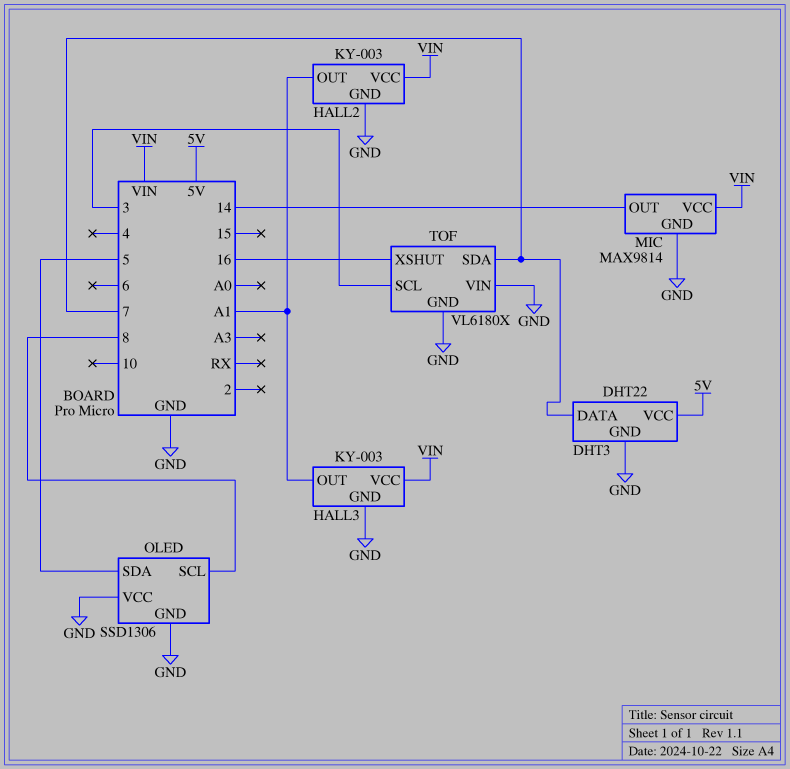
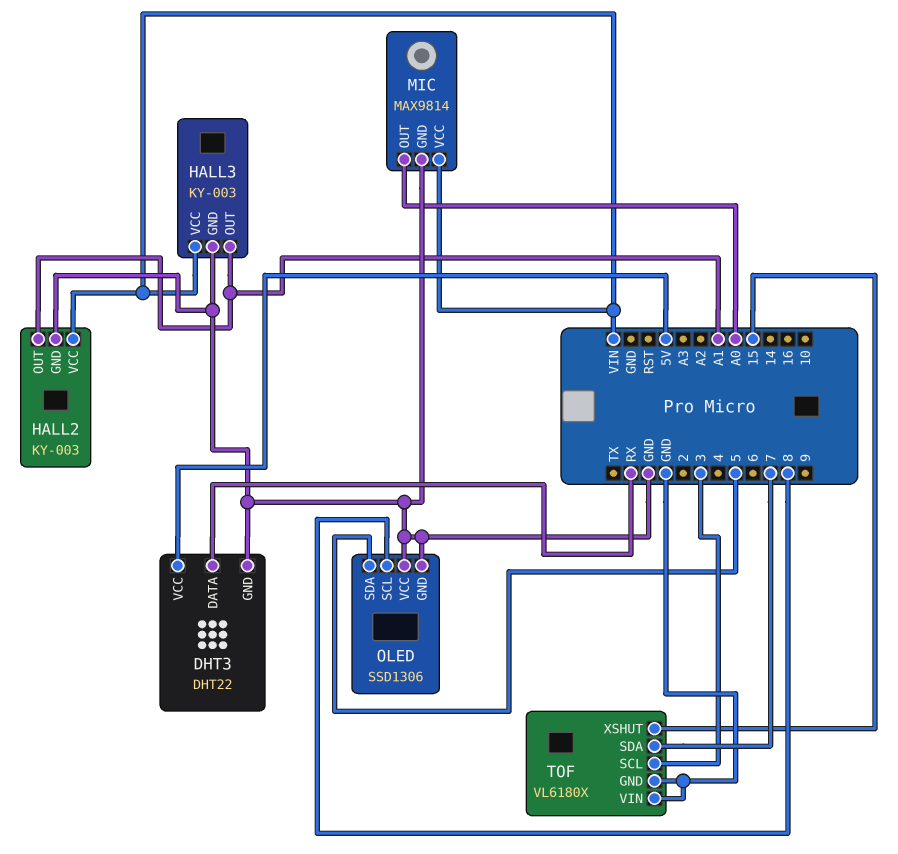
DHT3 pin DATA: 7 -> RX
MIC pin OUT: 14 -> A0
TOF pin XSHUT: 16 -> 15

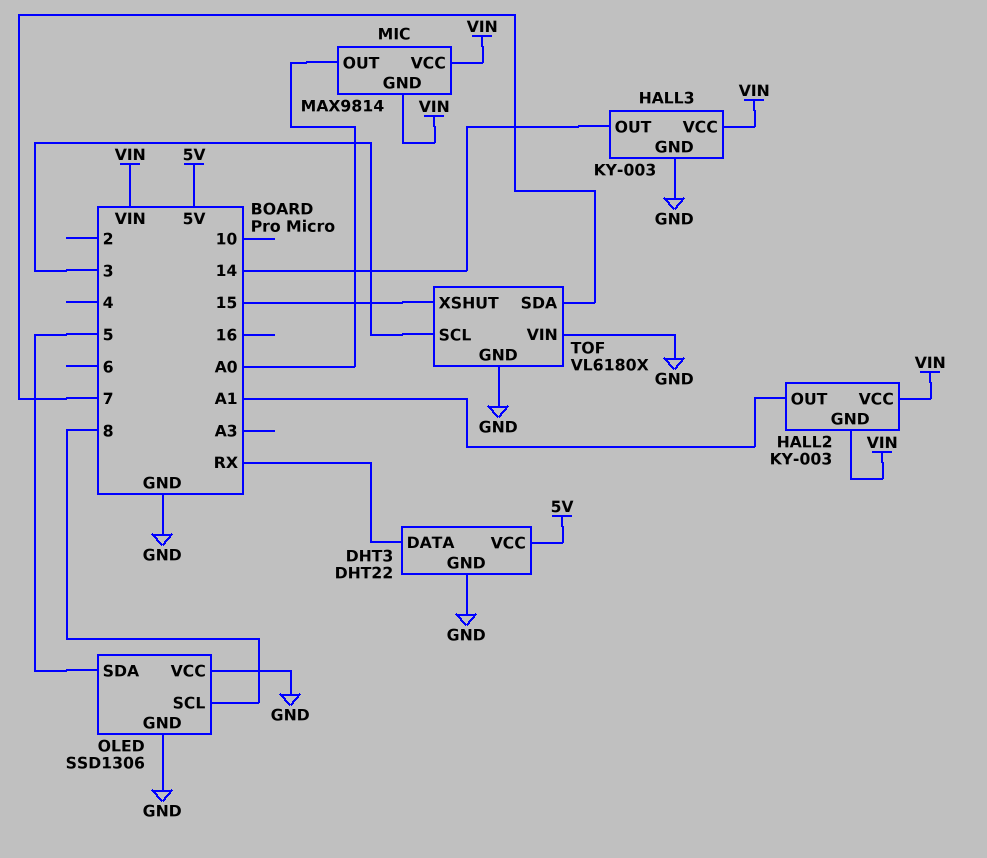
HALL2 pin GND: GND -> VIN
HALL3 pin OUT: A1 -> 14
MIC pin GND: GND -> VIN

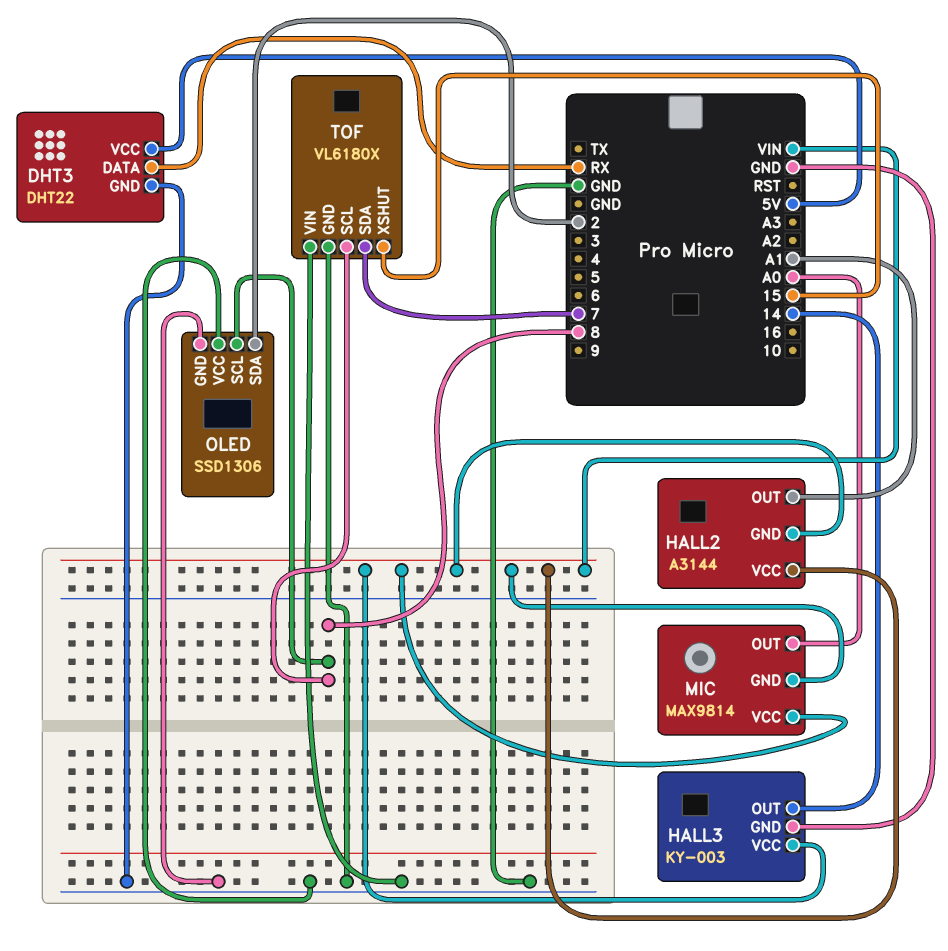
HALL2: KY-003 -> A3144
OLED pin SDA: 5 -> 2
TOF pin SCL: 3 -> 8

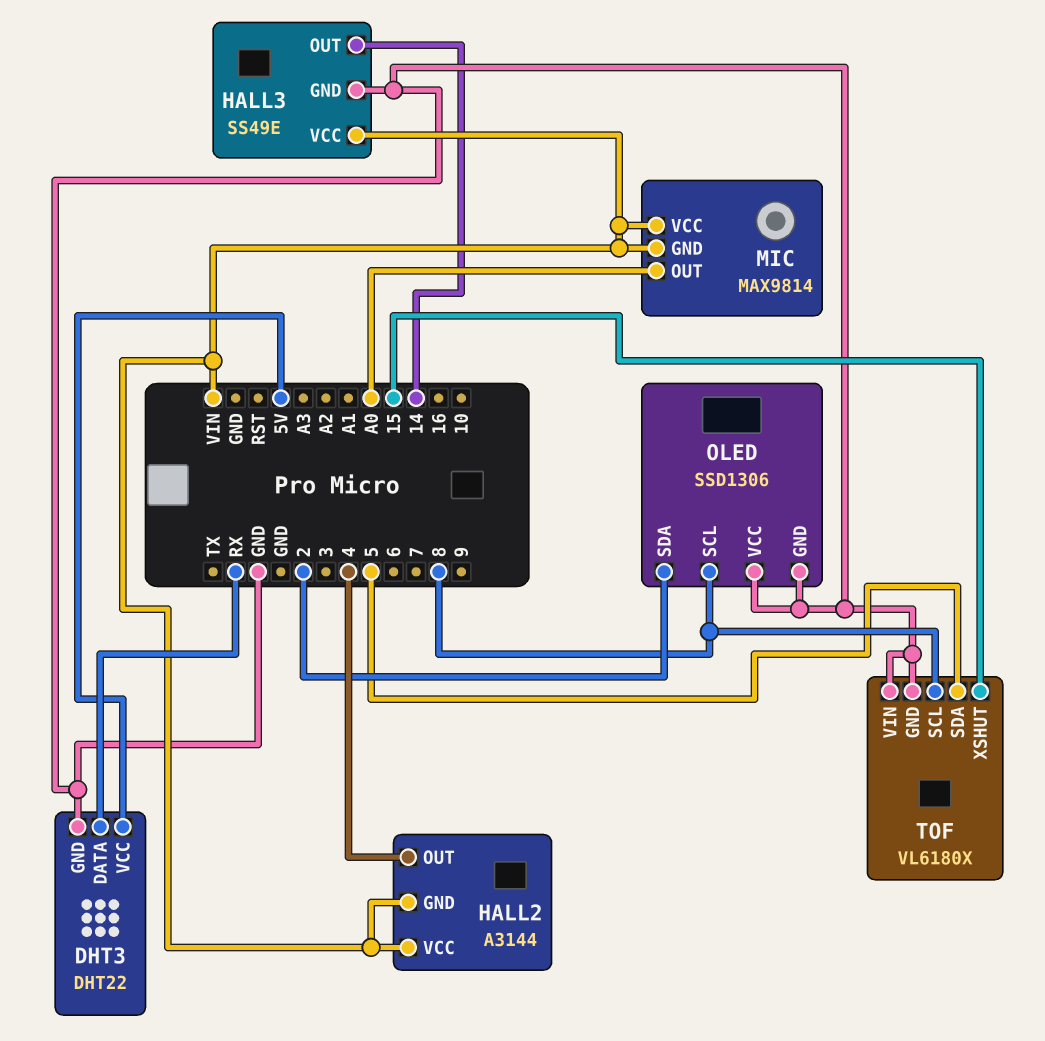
HALL2 pin OUT: A1 -> 4
HALL3: KY-003 -> SS49E
TOF pin SDA: 7 -> 5

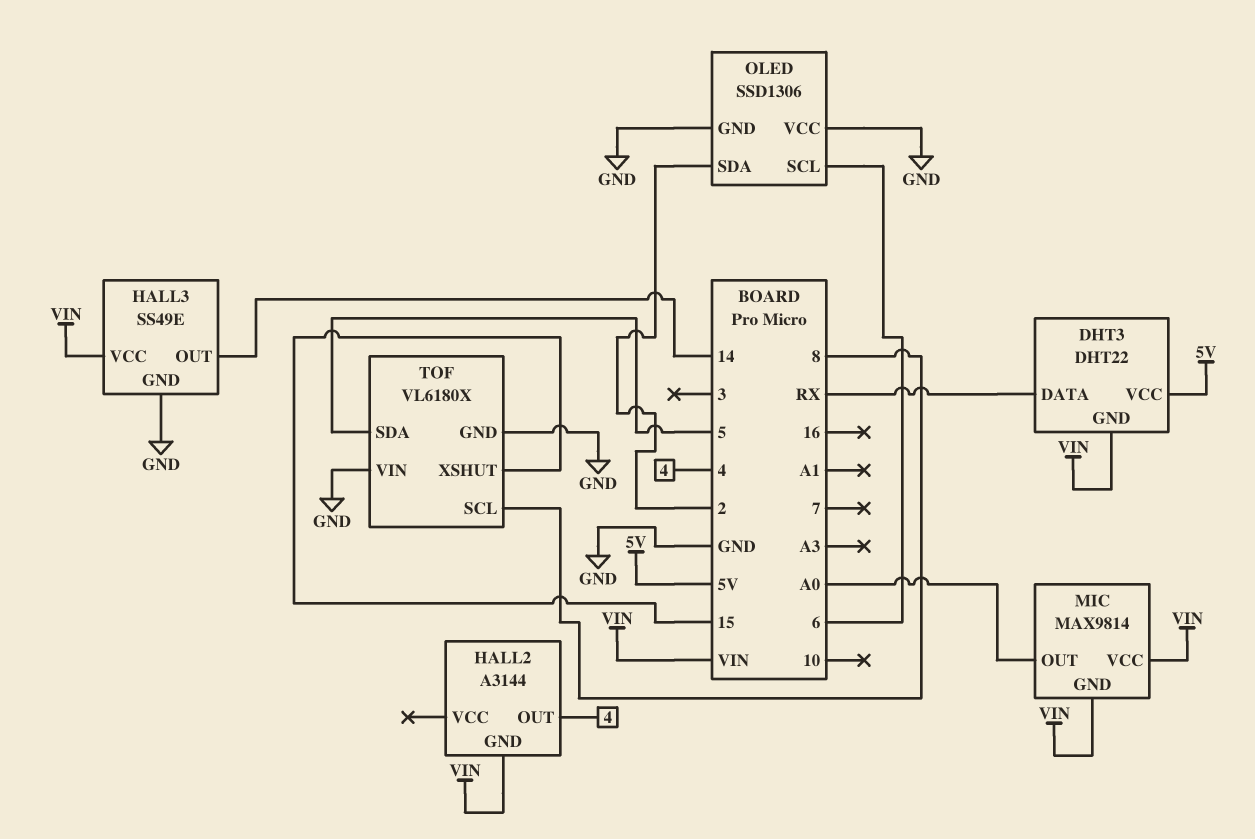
DHT3 pin GND: GND -> VIN
HALL2 pin VCC: VIN -> none
OLED pin SCL: 8 -> 6

